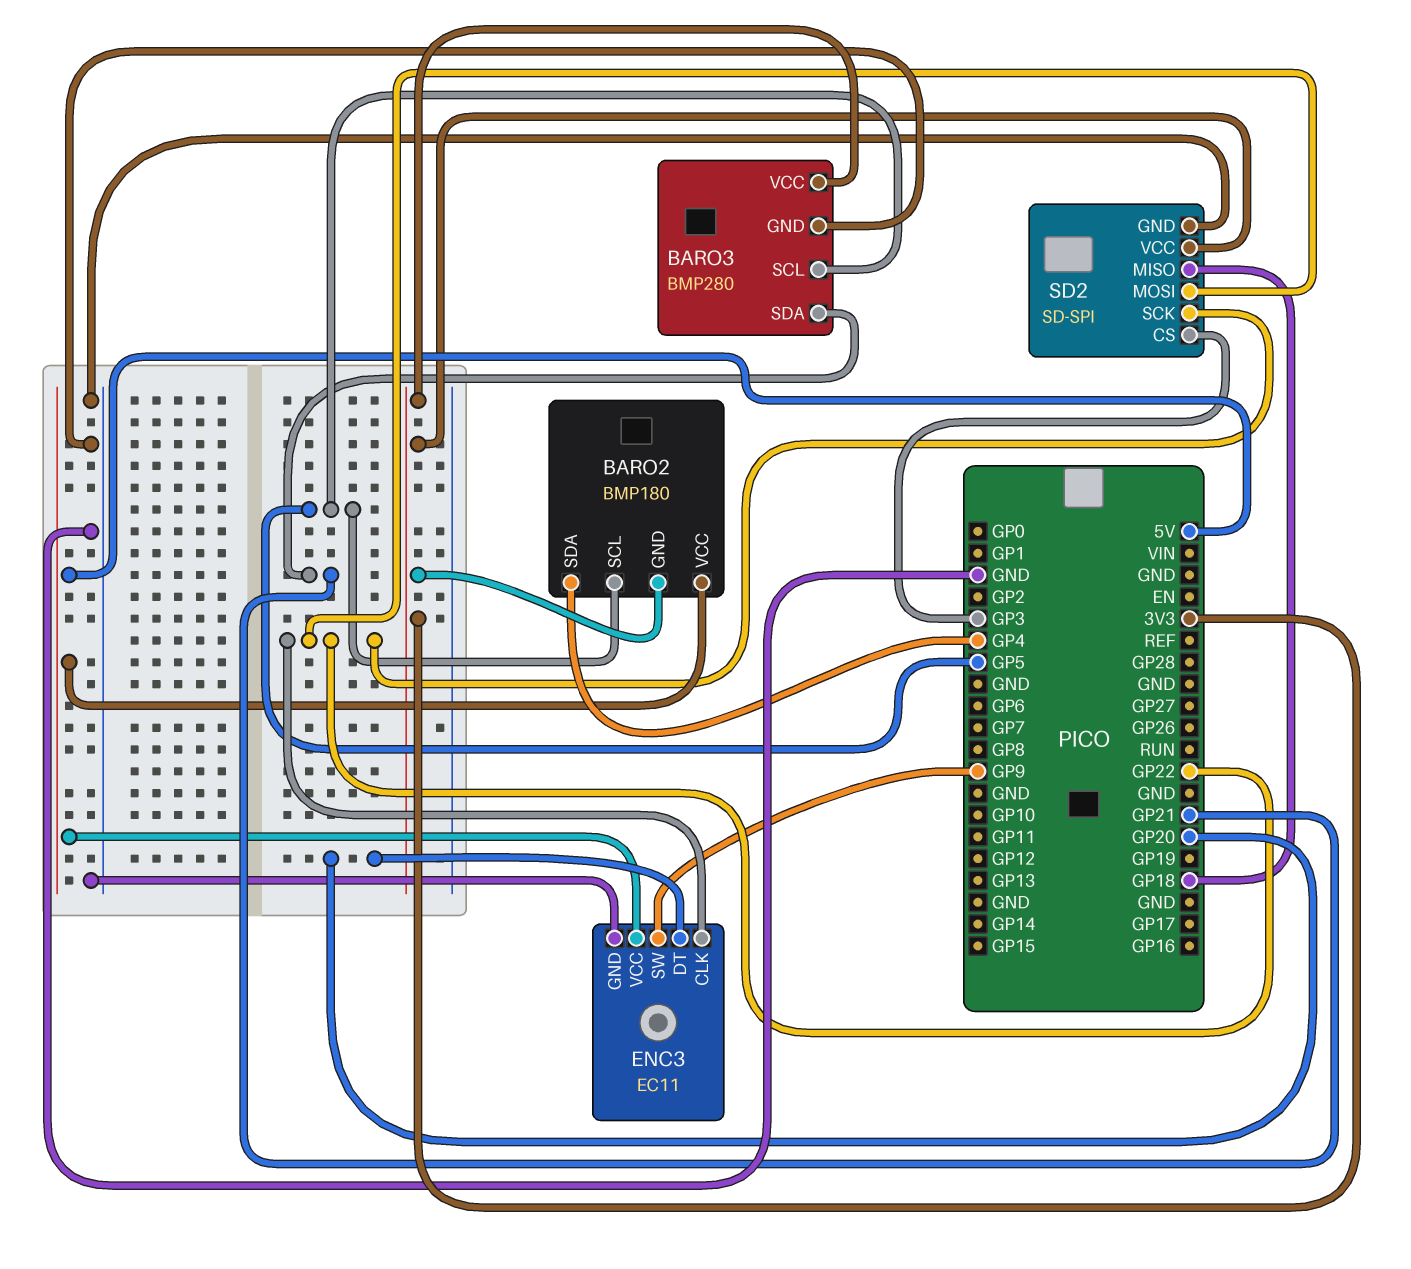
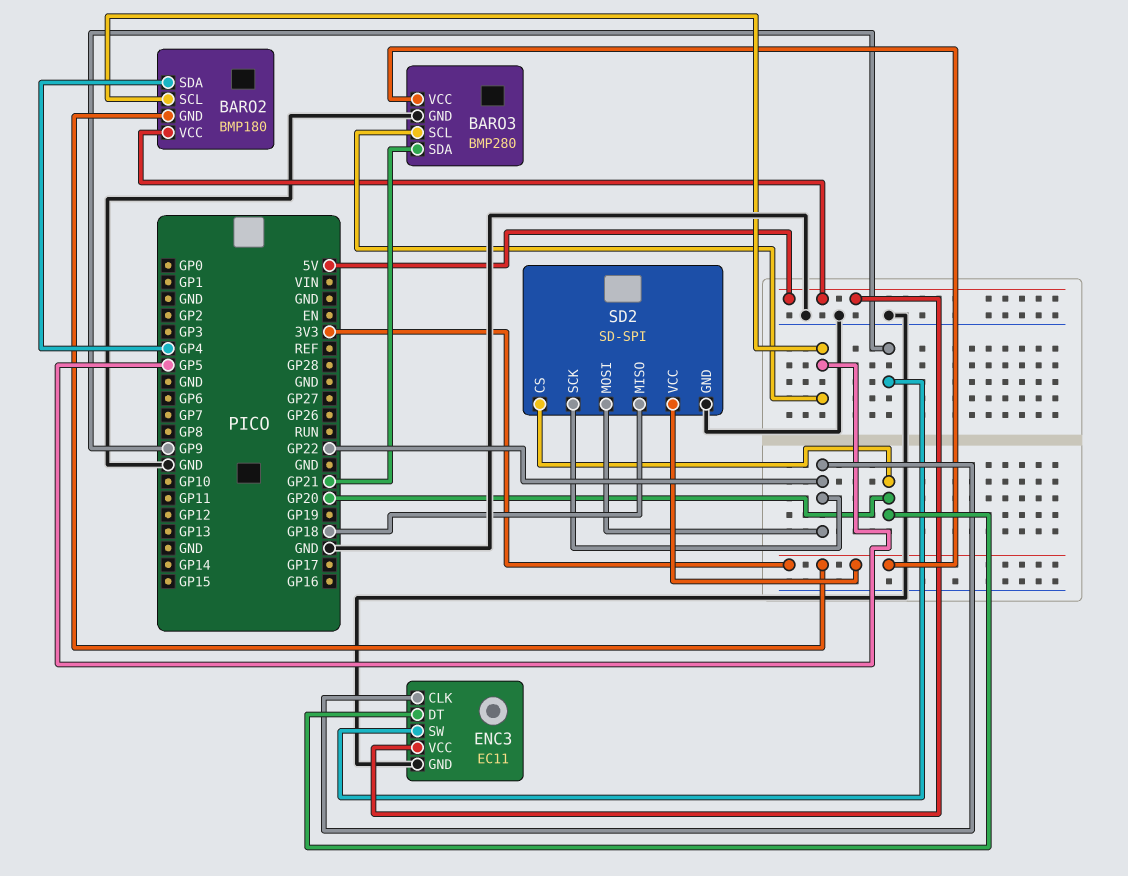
SD2 pin CS: GP3 -> GP20

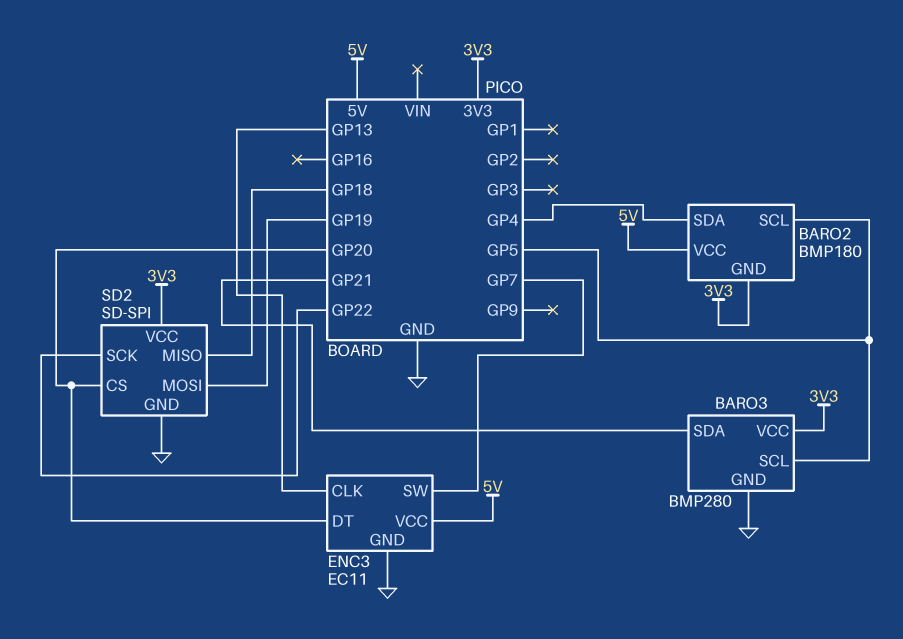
ENC3 pin CLK: GP22 -> GP13
ENC3 pin SW: GP9 -> GP7
SD2 pin MOSI: GP22 -> GP19

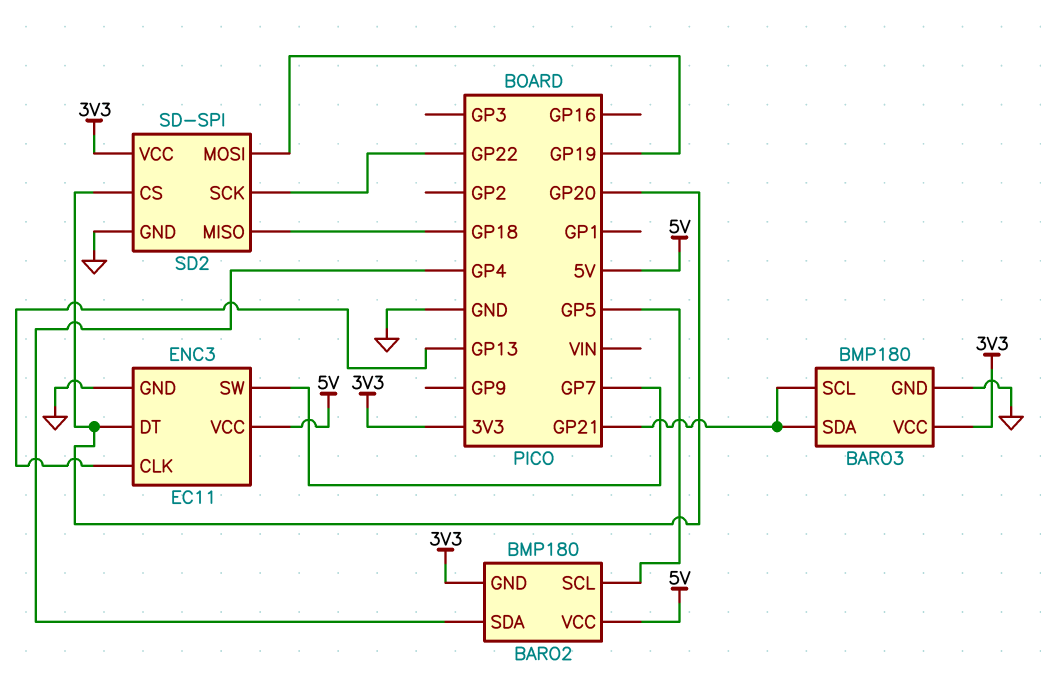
BARO3: BMP280 -> BMP180
BARO3 pin SCL: GP5 -> GP21

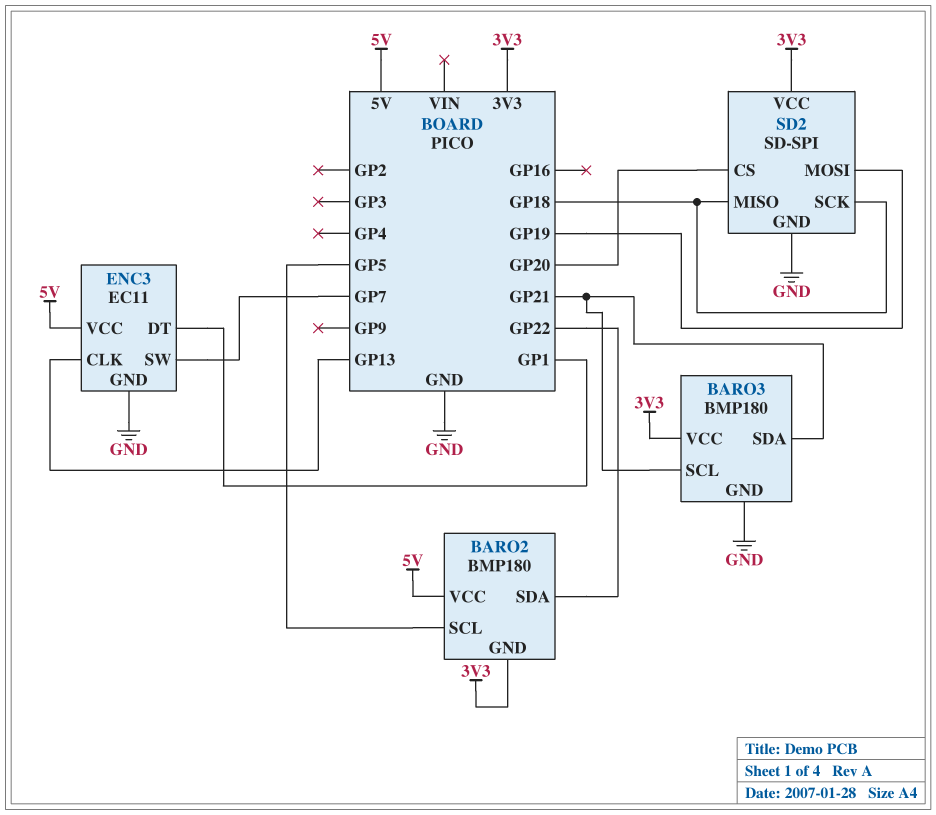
BARO2 pin SDA: GP4 -> GP22
ENC3 pin DT: GP20 -> GP1
SD2 pin SCK: GP22 -> GP18

